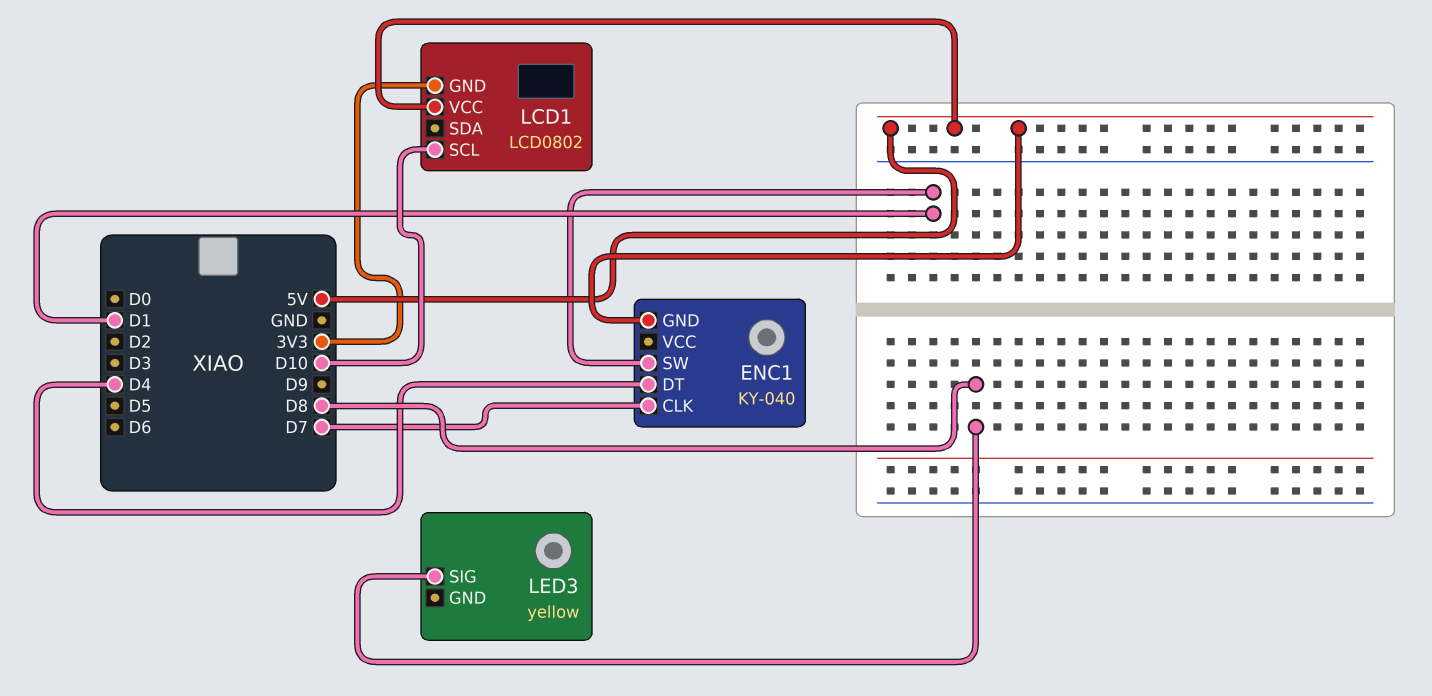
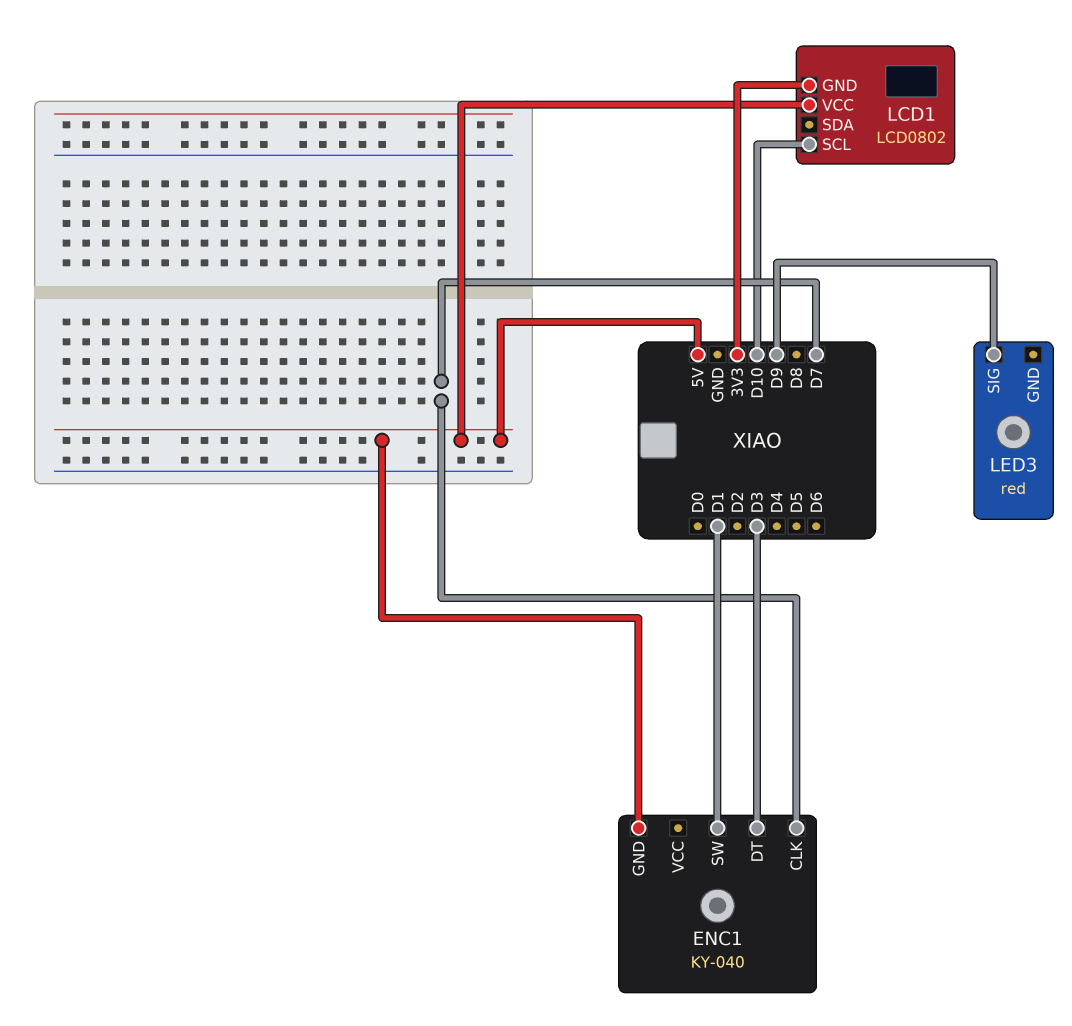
ENC1 pin DT: D4 -> D3
LED3: yellow -> red
LED3 pin SIG: D8 -> D9

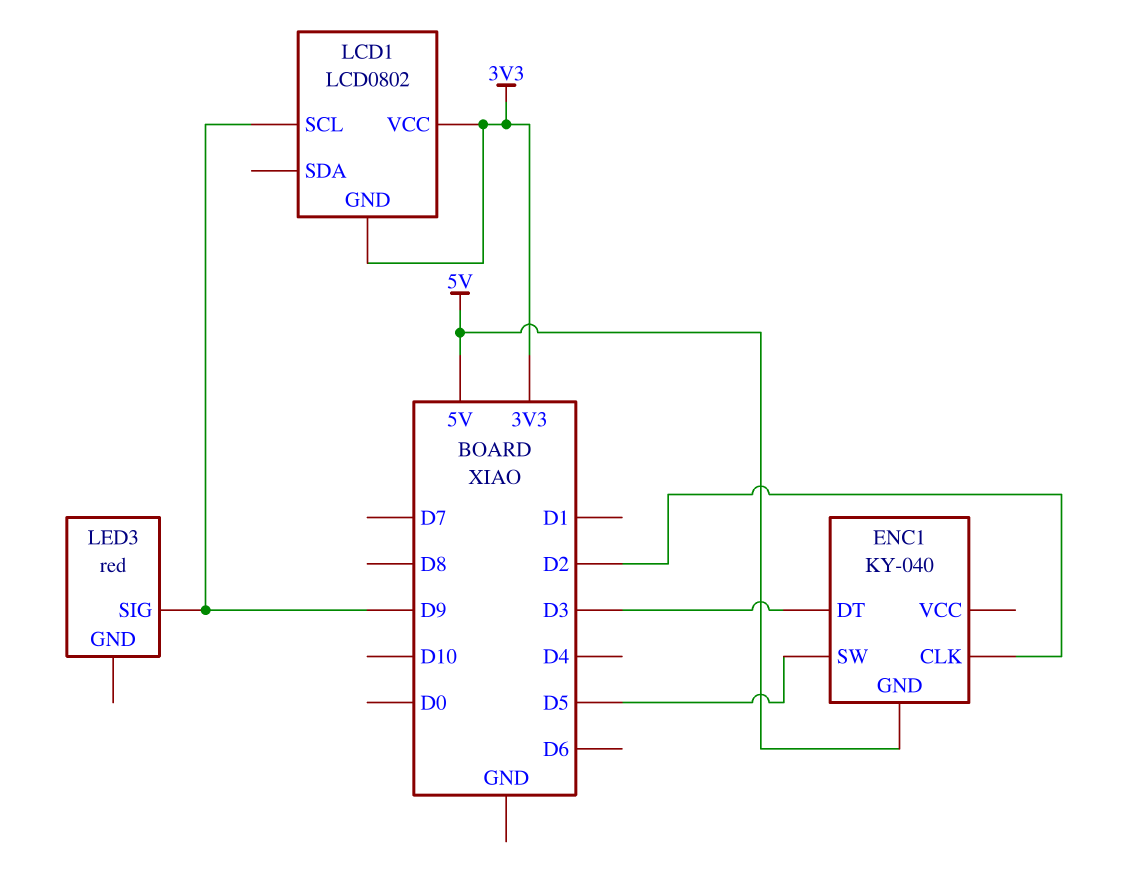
ENC1 pin CLK: D7 -> D2
ENC1 pin SW: D1 -> D5
LCD1 pin SCL: D10 -> D9
LCD1 pin VCC: 5V -> 3V3

